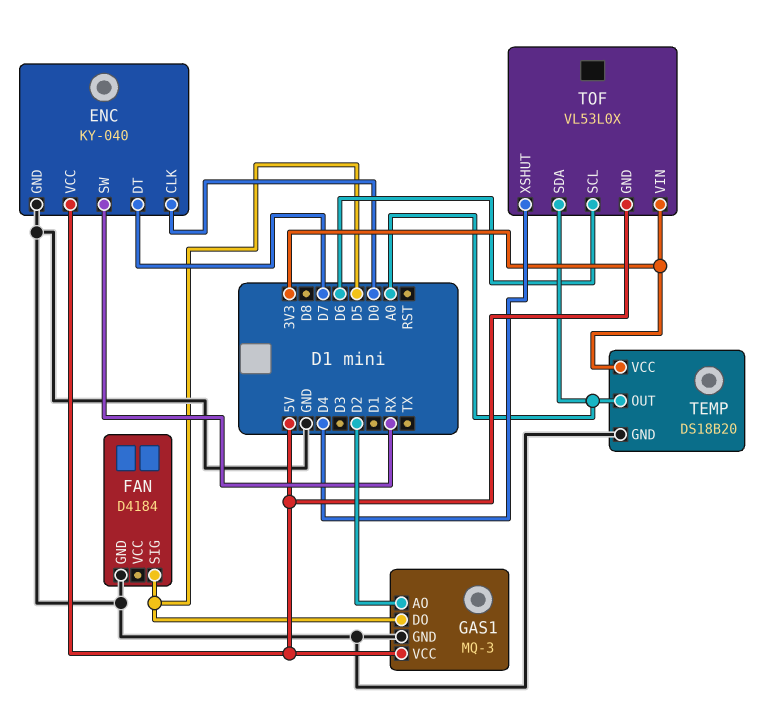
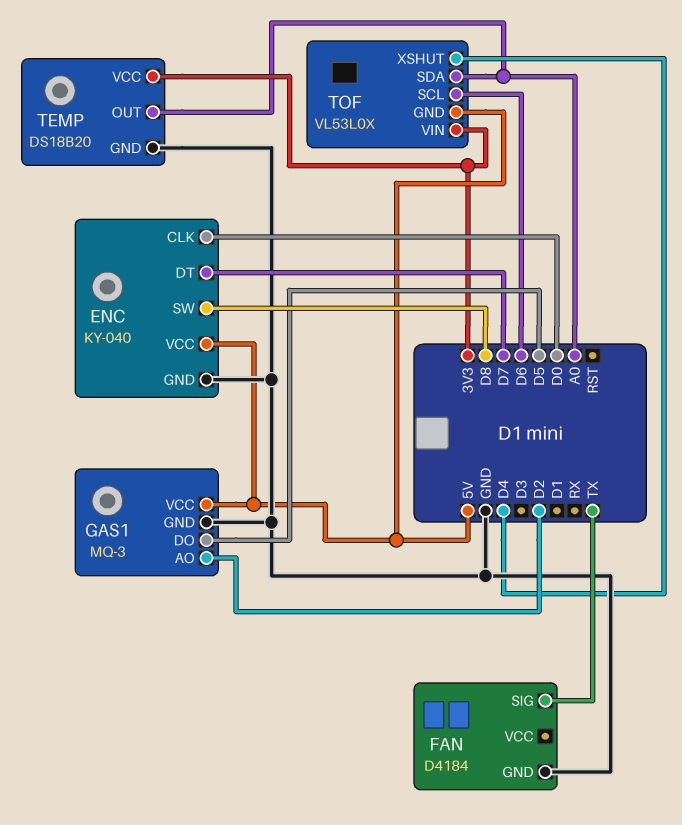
ENC pin SW: RX -> D8
FAN pin SIG: D5 -> TX

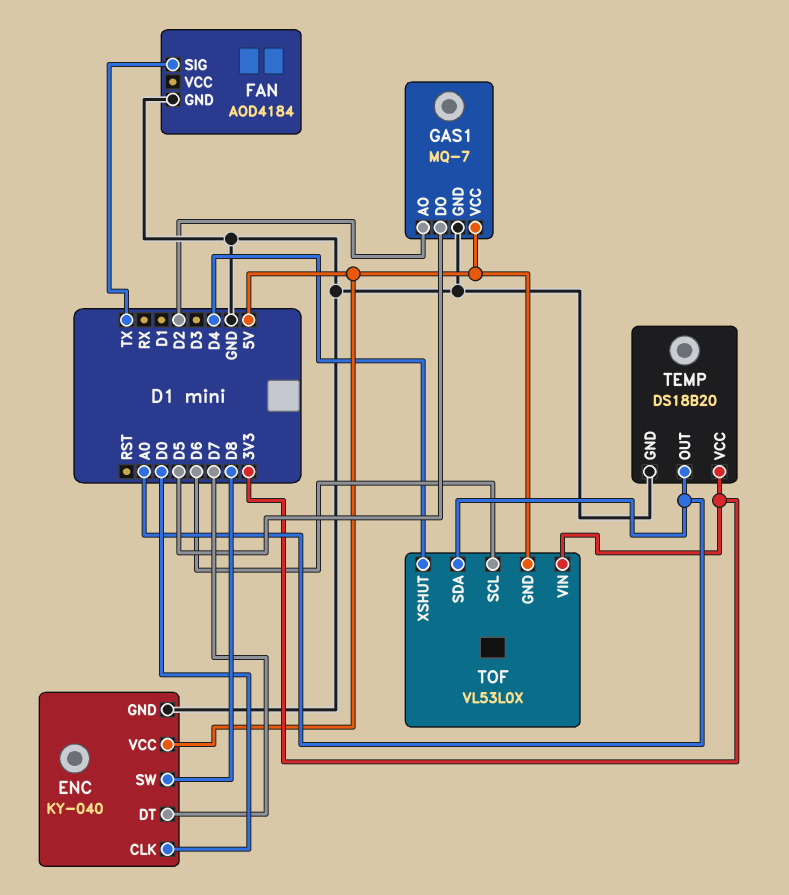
FAN: D4184 -> AOD4184
GAS1: MQ-3 -> MQ-7

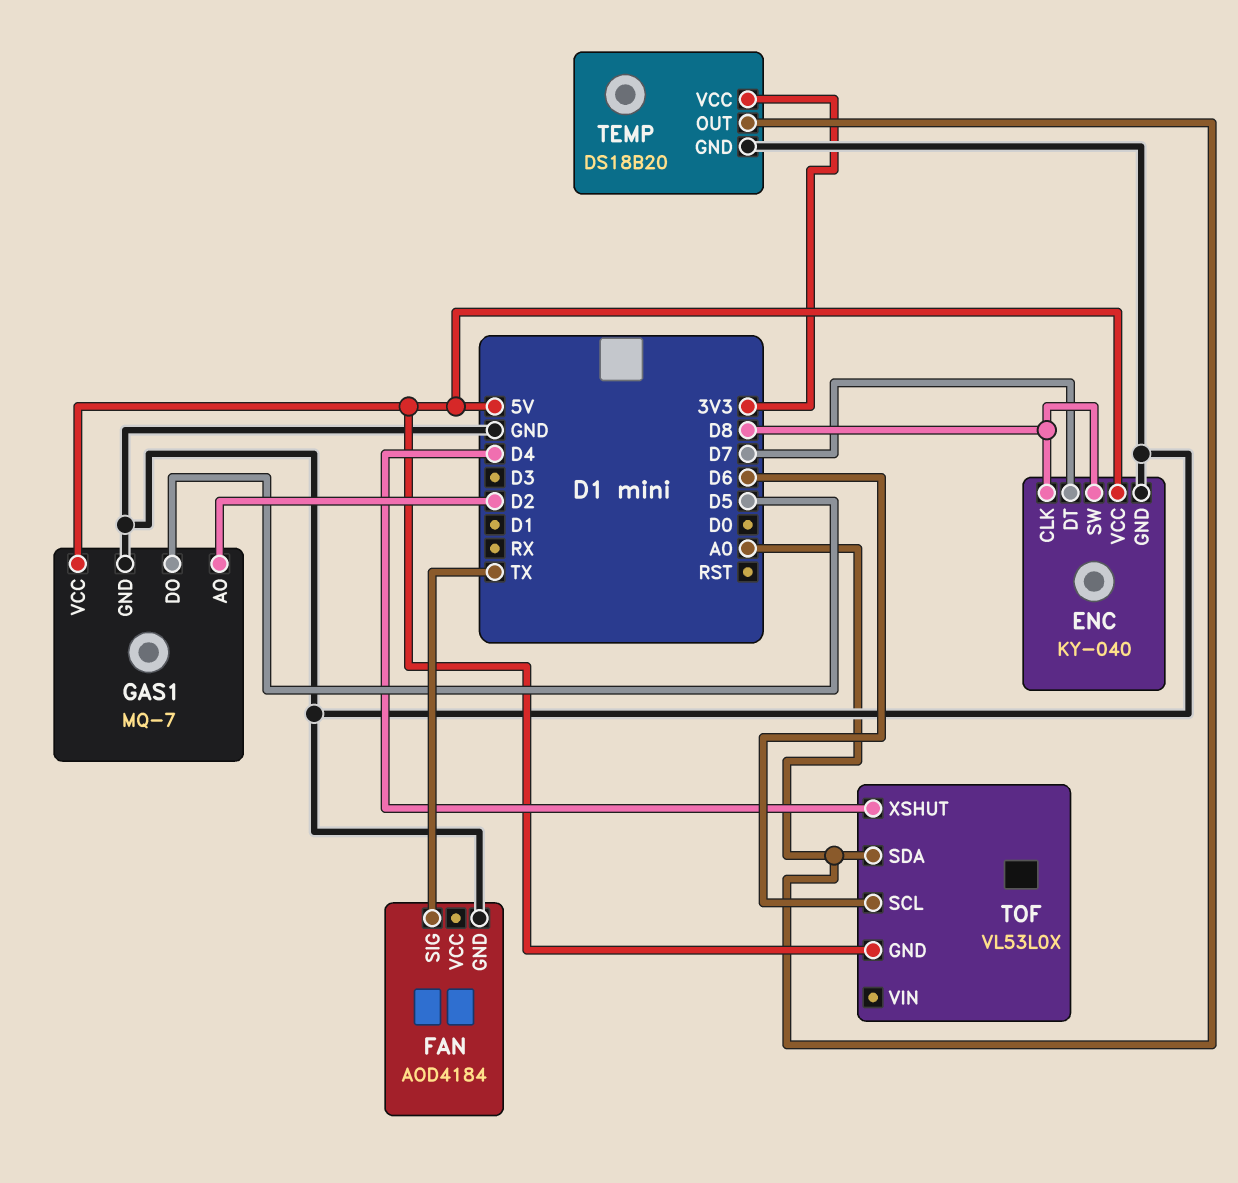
ENC pin CLK: D0 -> D8
TOF pin VIN: 3V3 -> none

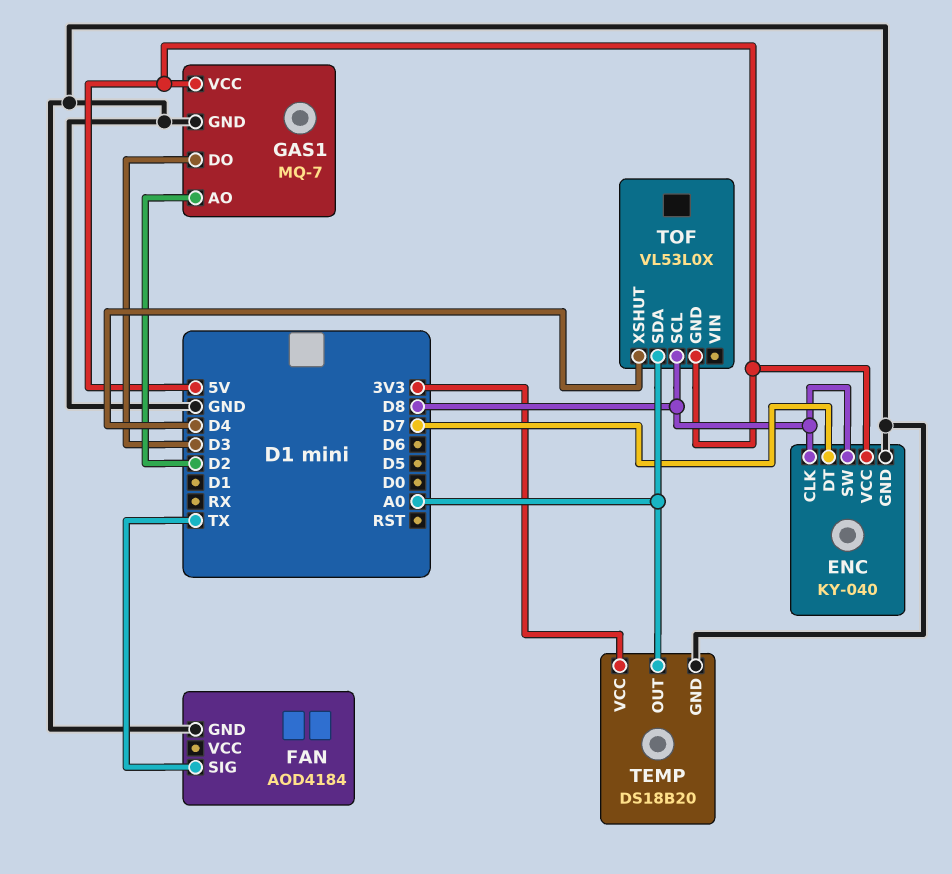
GAS1 pin DO: D5 -> D3
TOF pin SCL: D6 -> D8

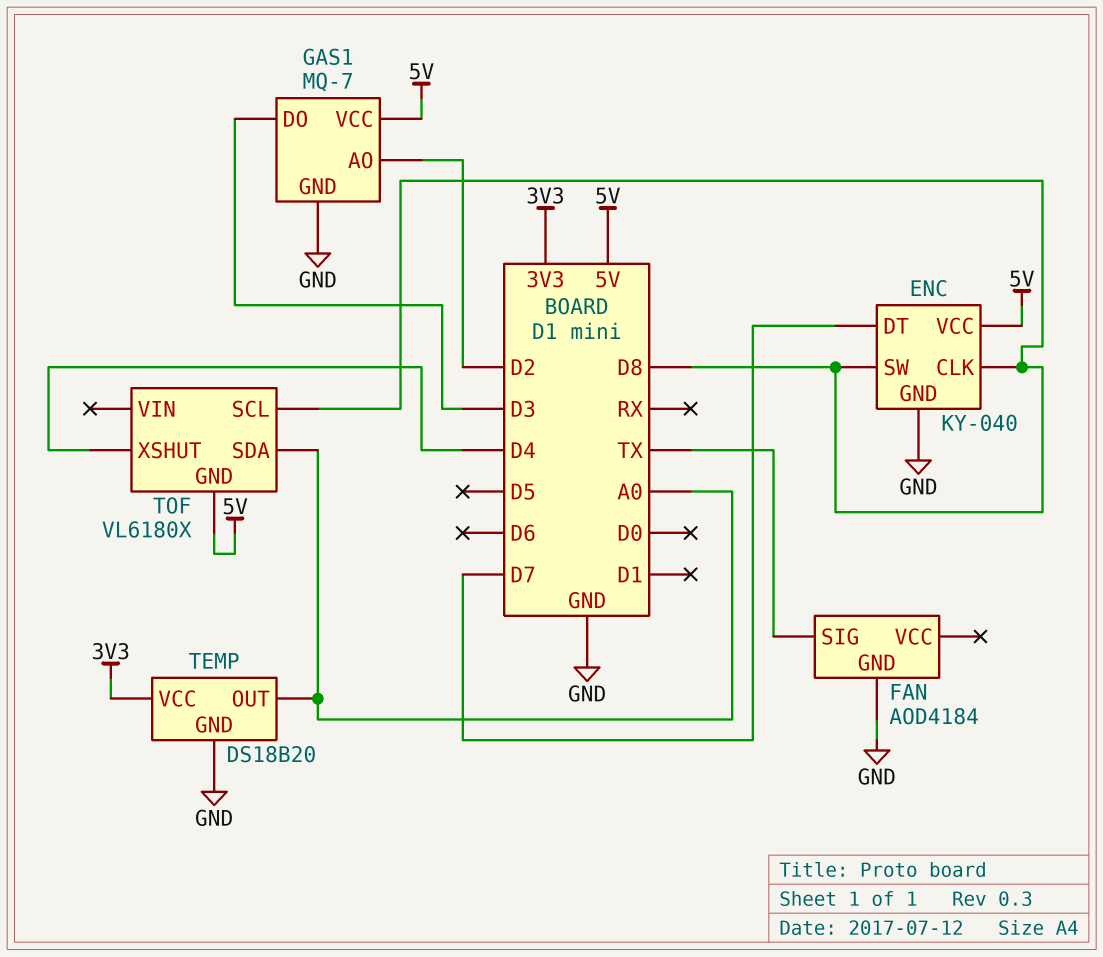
TOF: VL53L0X -> VL6180X

